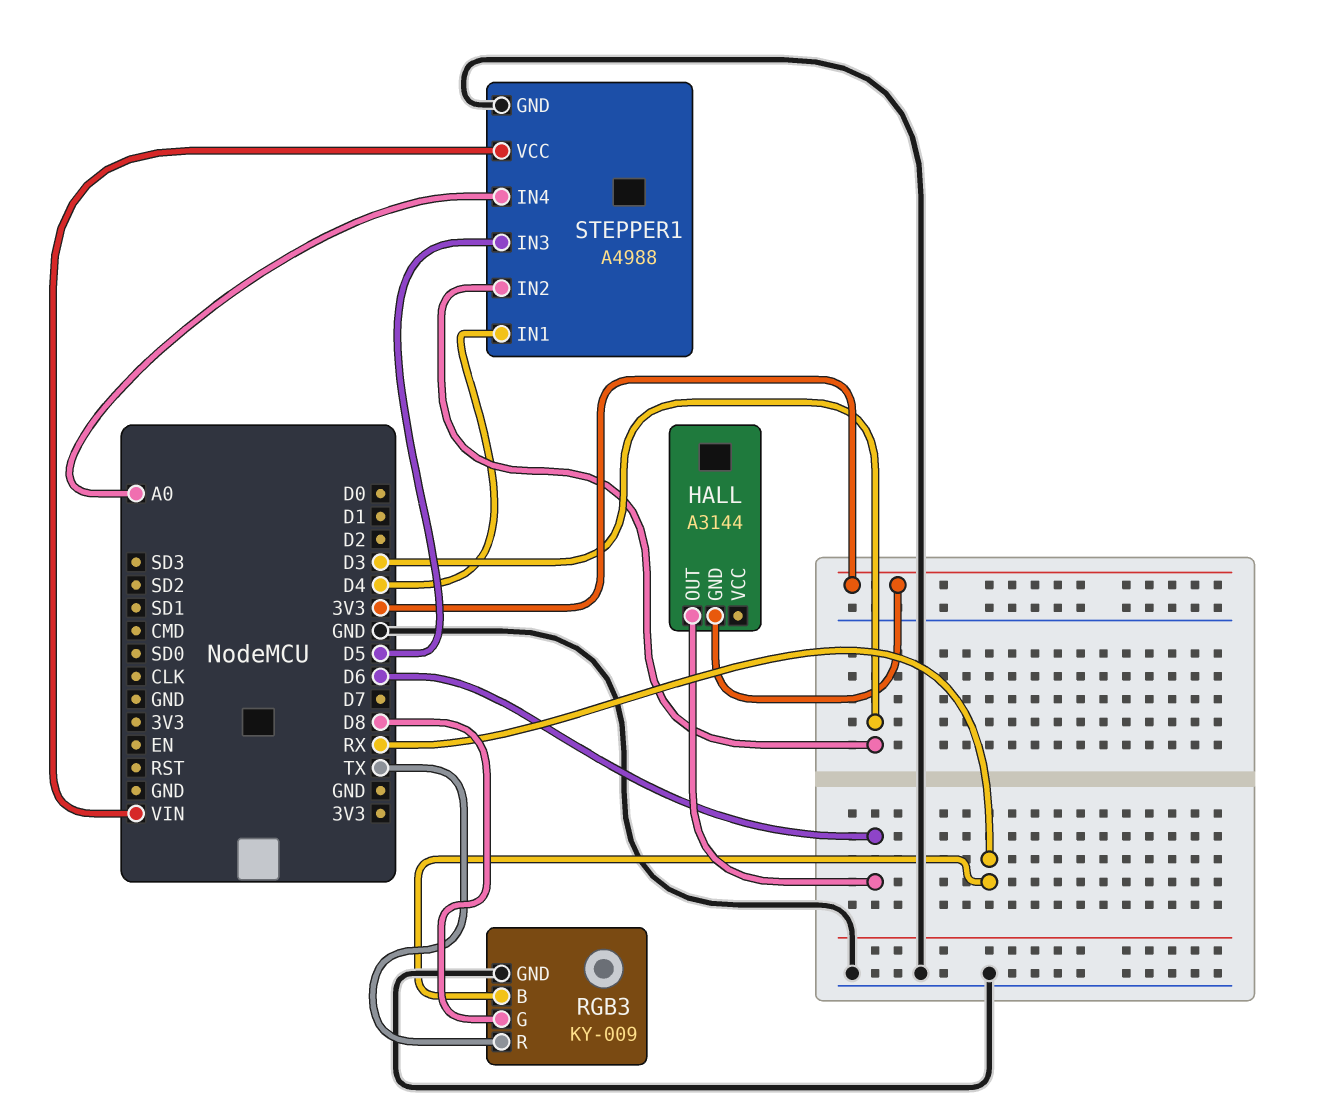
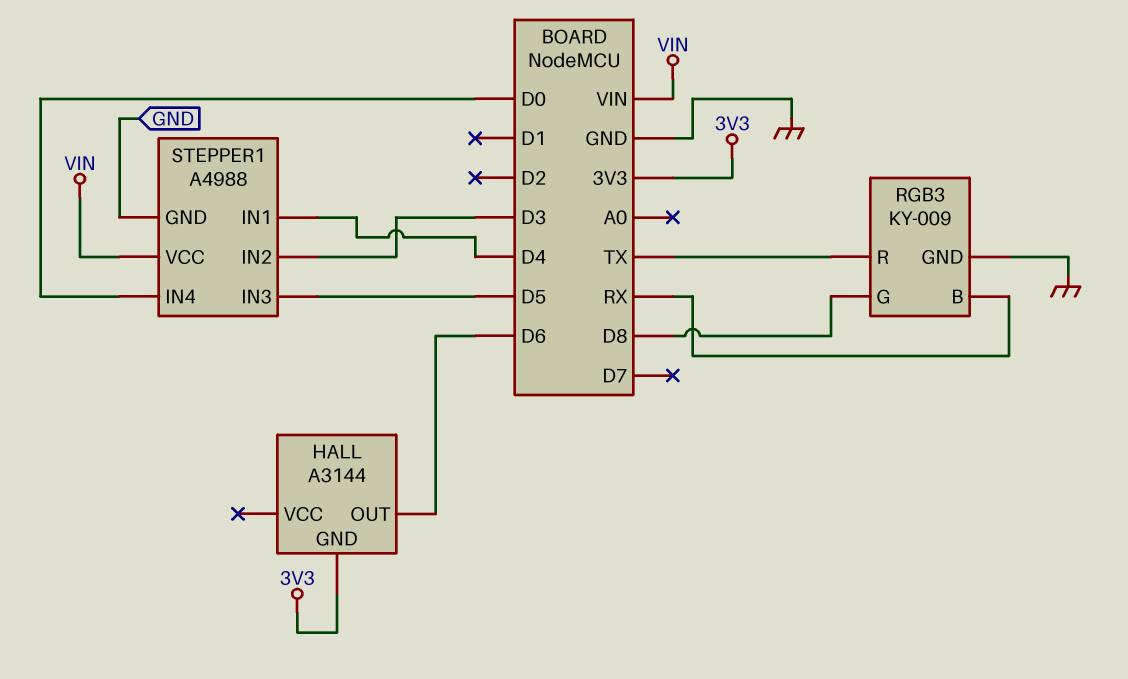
STEPPER1 pin IN4: A0 -> D0

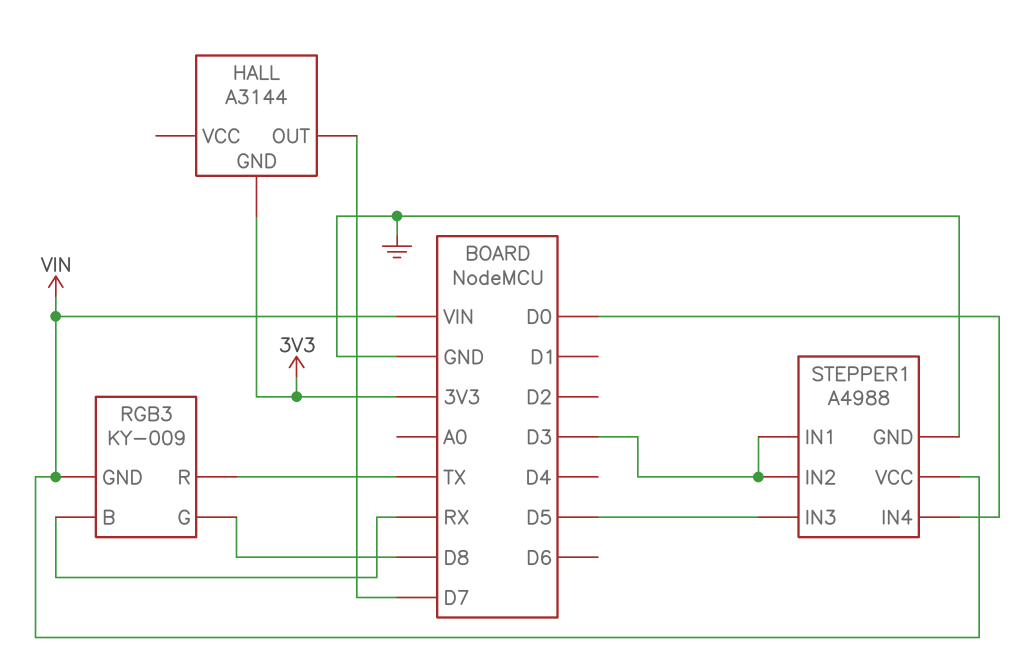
HALL pin OUT: D6 -> D7
RGB3 pin GND: GND -> VIN
STEPPER1 pin IN1: D4 -> D3

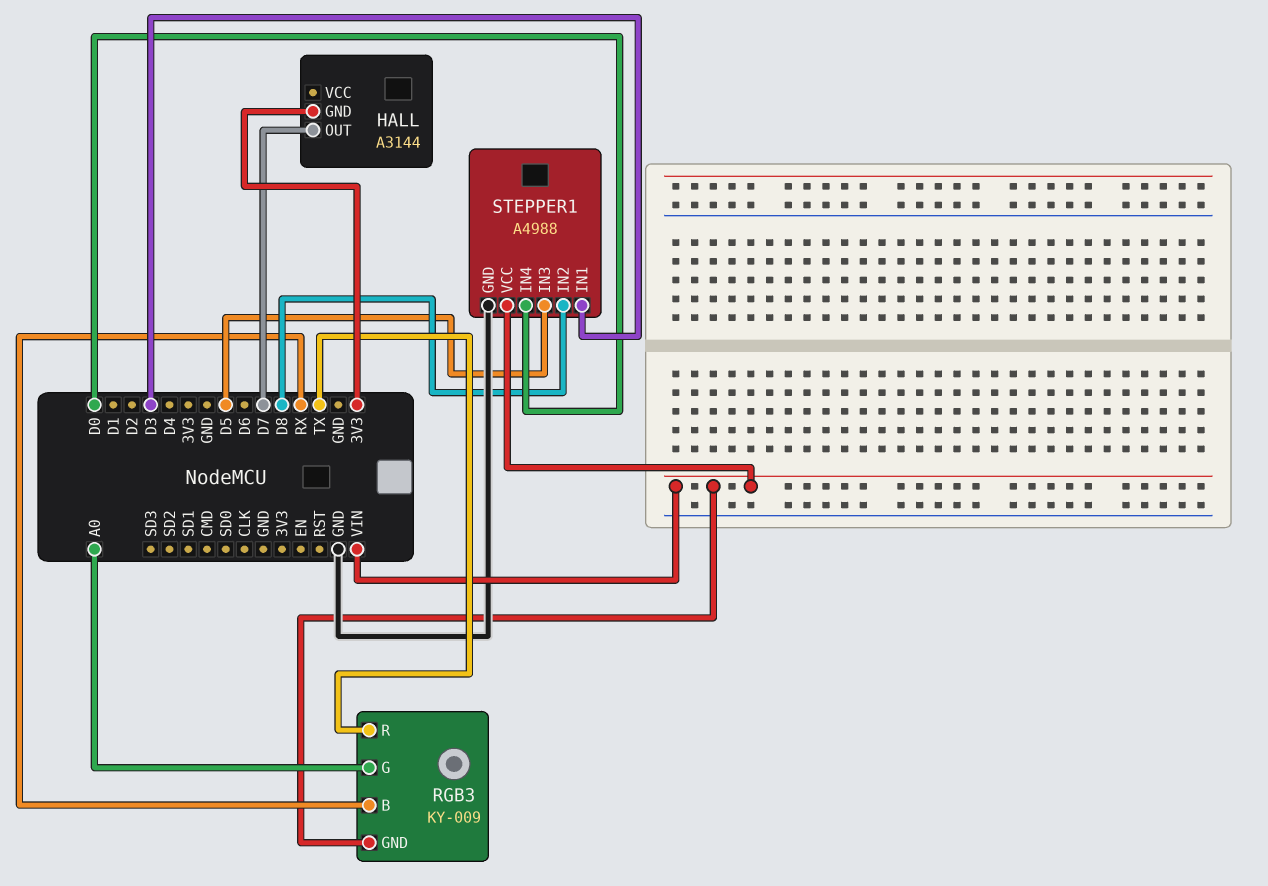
RGB3 pin G: D8 -> A0
STEPPER1 pin IN2: D3 -> D8

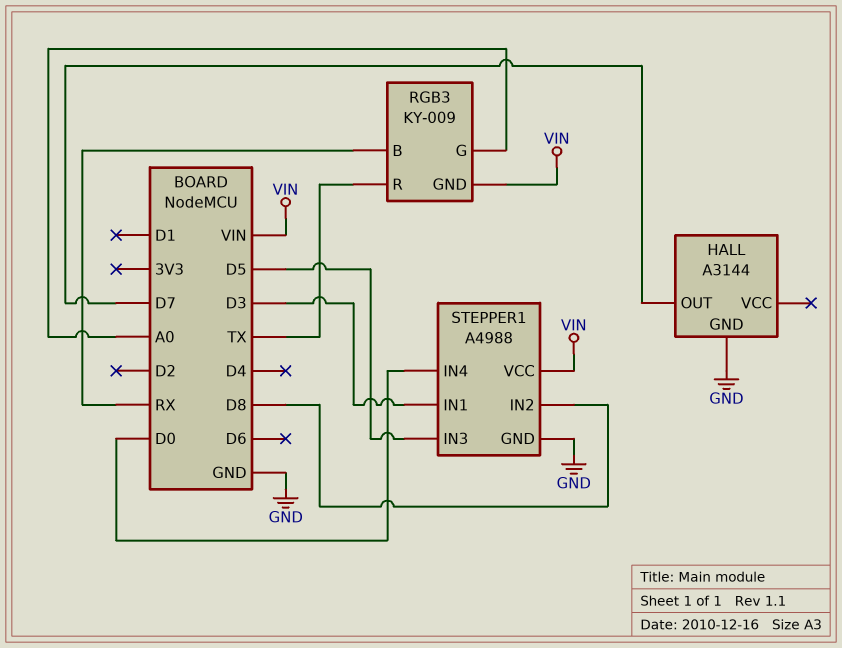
HALL pin GND: 3V3 -> GND

